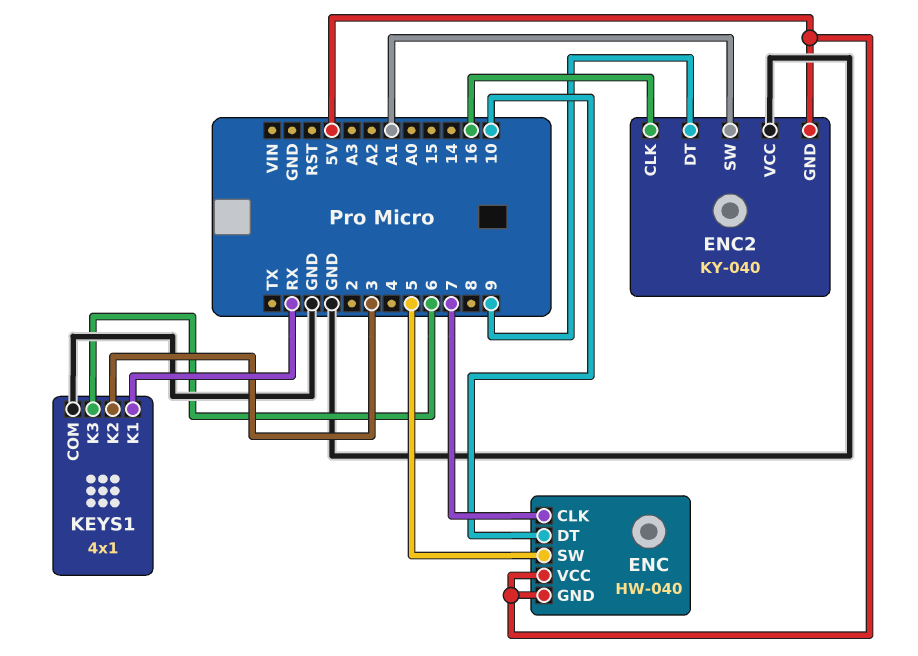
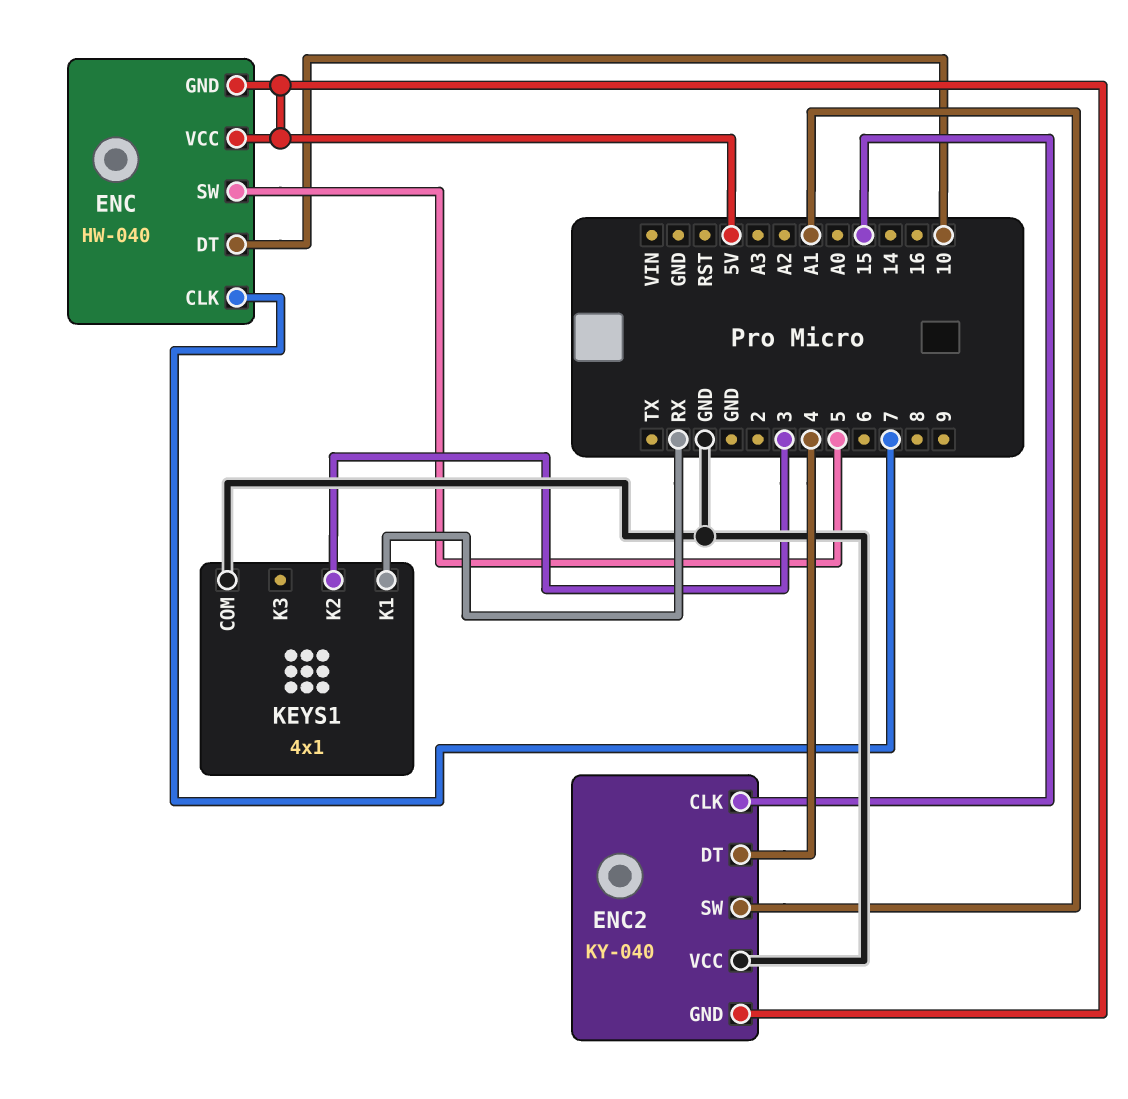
ENC2 pin CLK: 16 -> 15
ENC2 pin DT: 9 -> 4
KEYS1 pin K3: 6 -> none

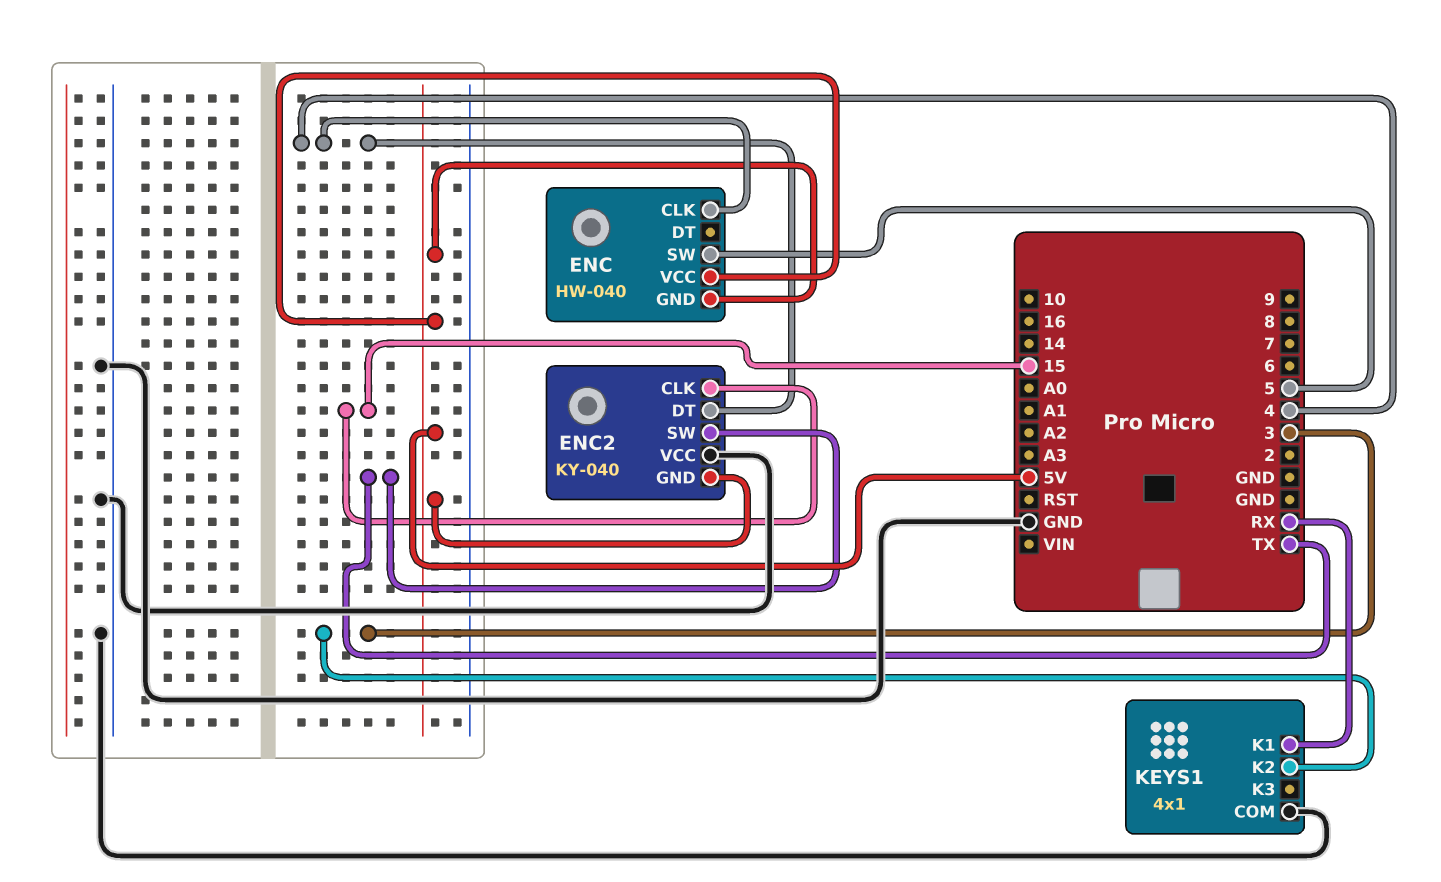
ENC pin CLK: 7 -> 4
ENC pin DT: 10 -> none
ENC2 pin SW: A1 -> TX

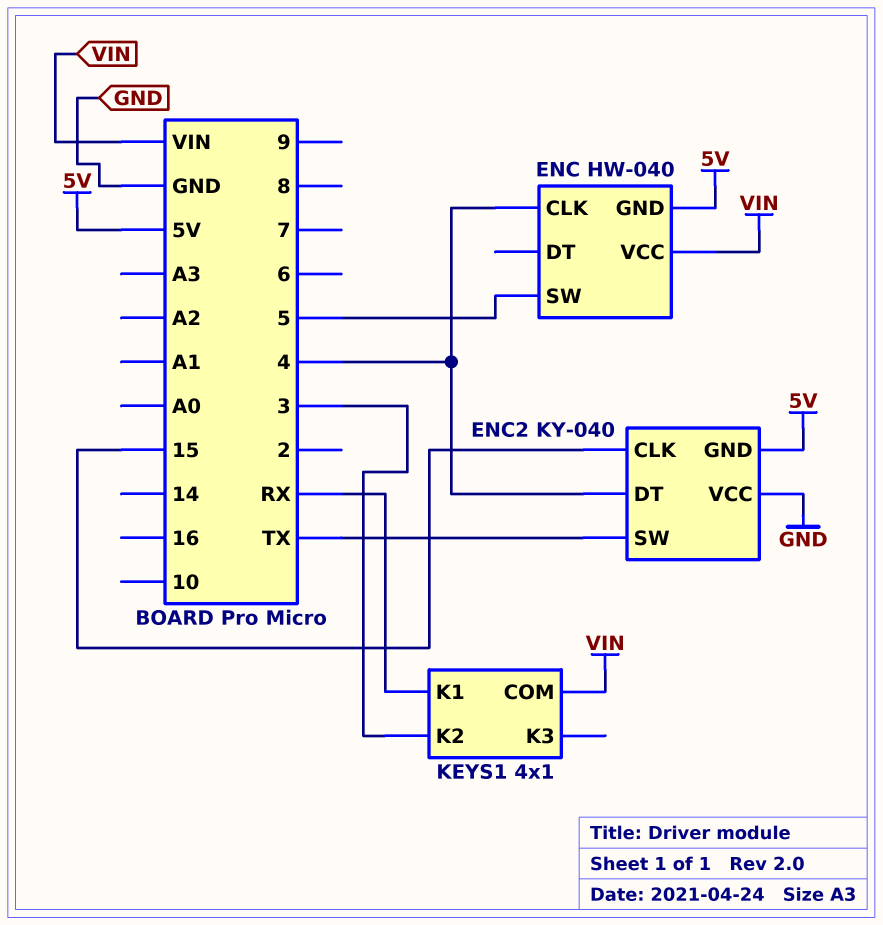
ENC pin VCC: 5V -> VIN
KEYS1 pin COM: GND -> VIN

